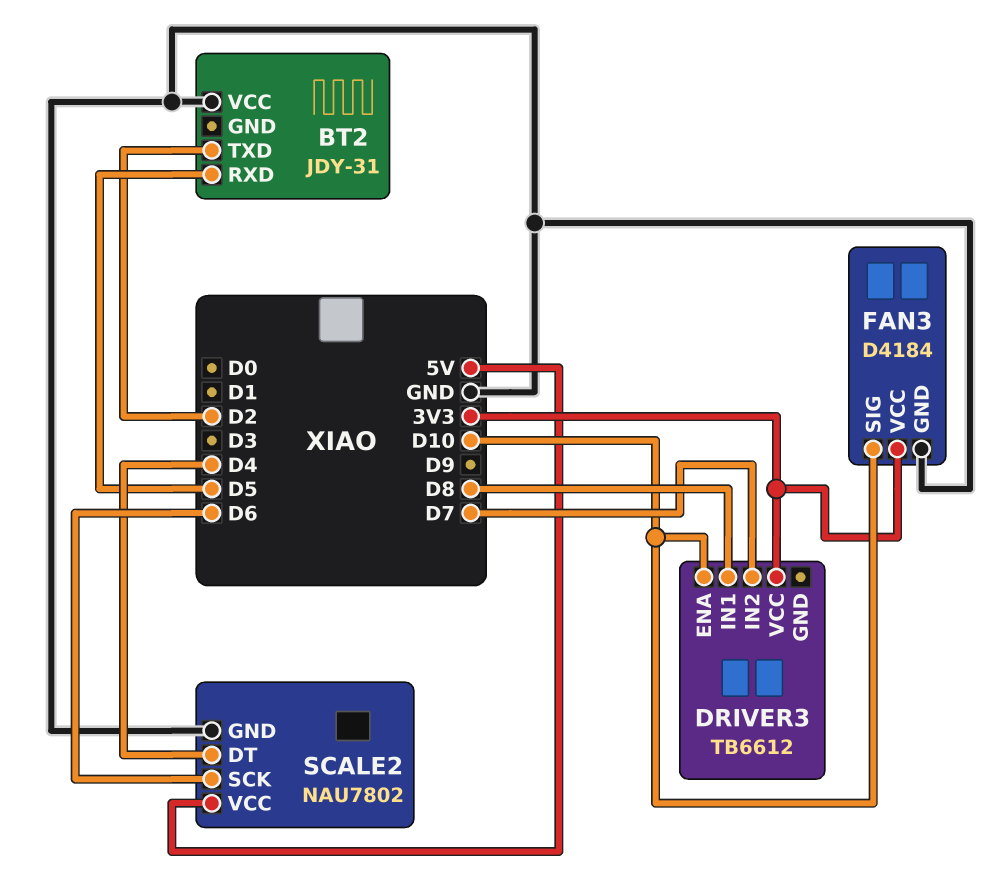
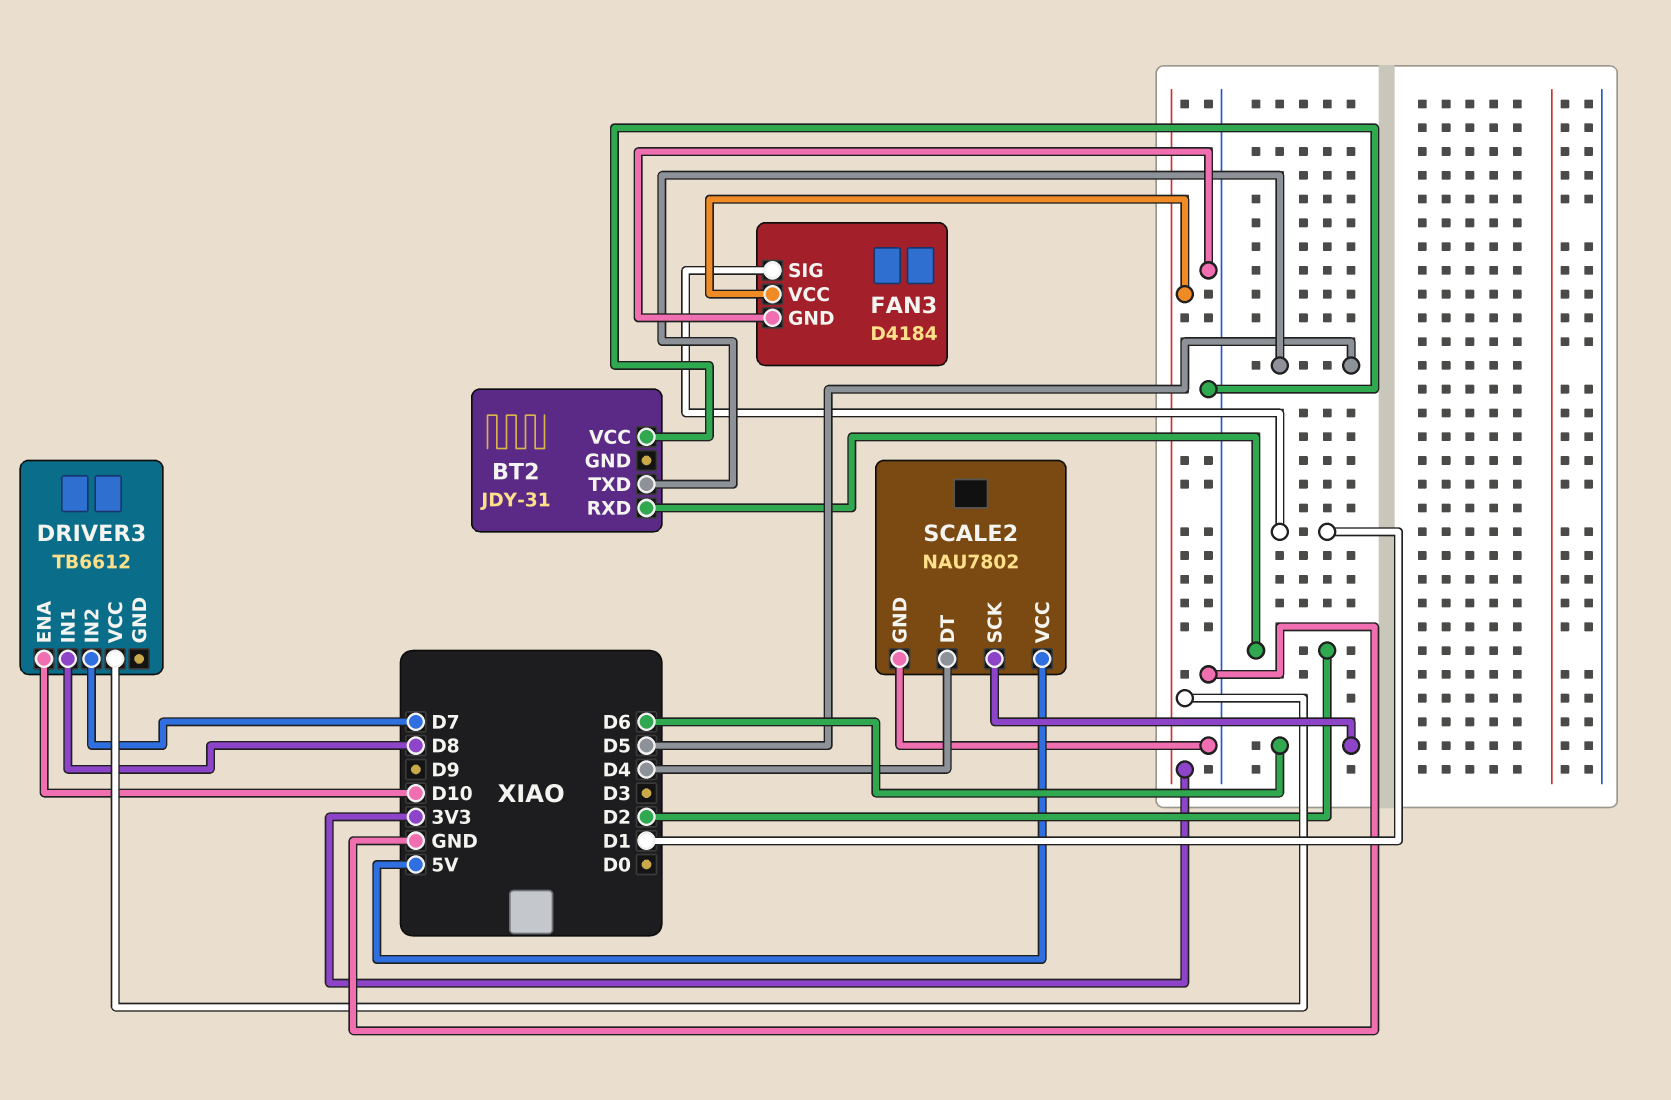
BT2 pin RXD: D5 -> D2
BT2 pin TXD: D2 -> D5
FAN3 pin SIG: D10 -> D1

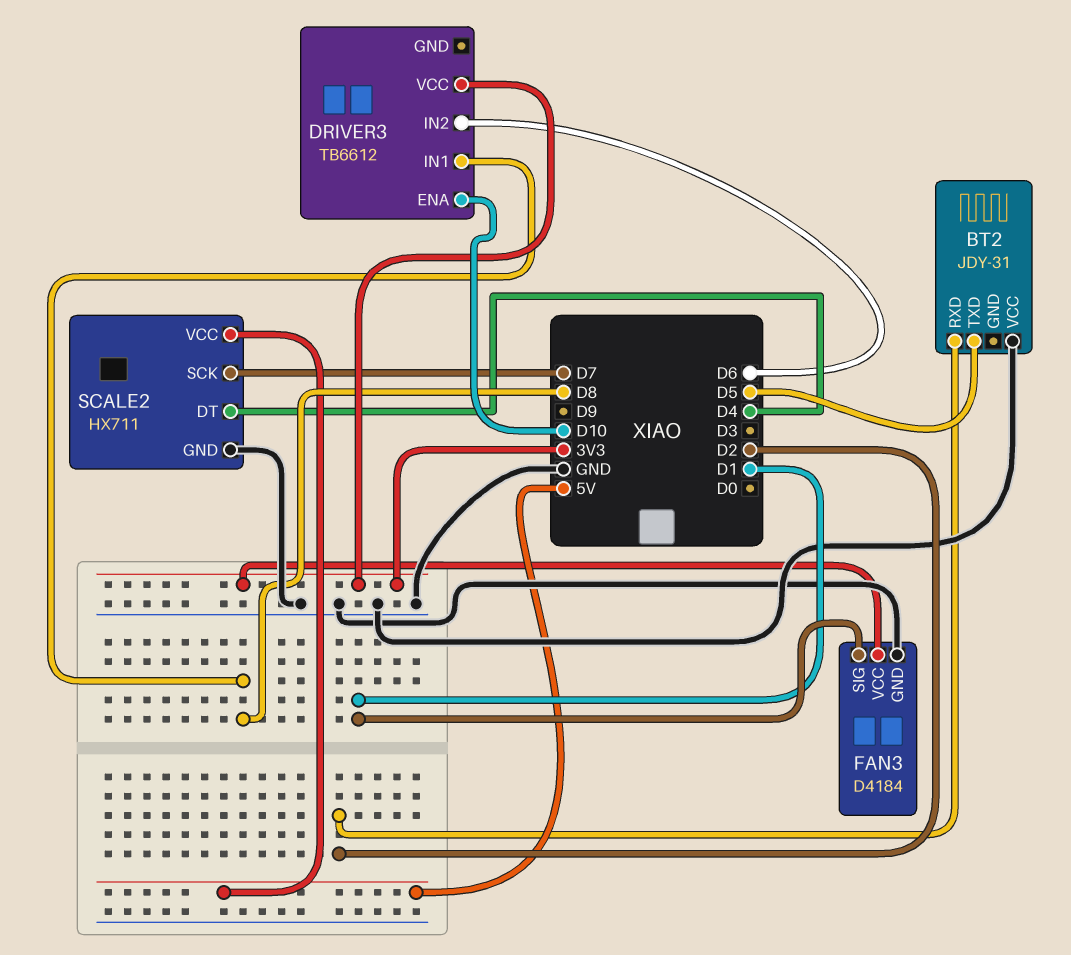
DRIVER3 pin IN2: D7 -> D6
SCALE2: NAU7802 -> HX711
SCALE2 pin SCK: D6 -> D7

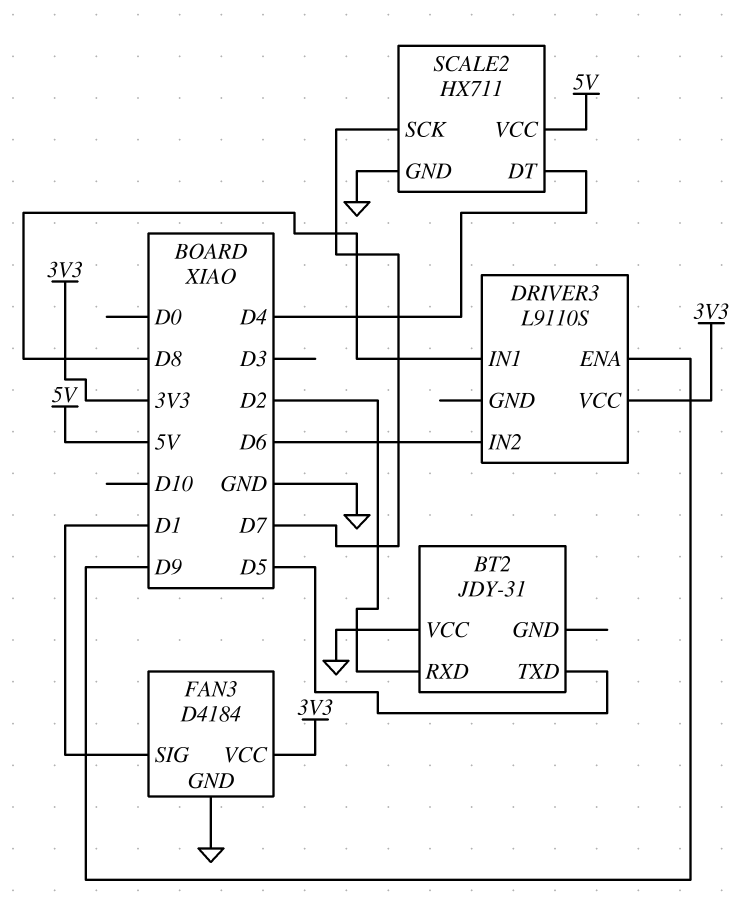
DRIVER3: TB6612 -> L9110S
DRIVER3 pin ENA: D10 -> D9

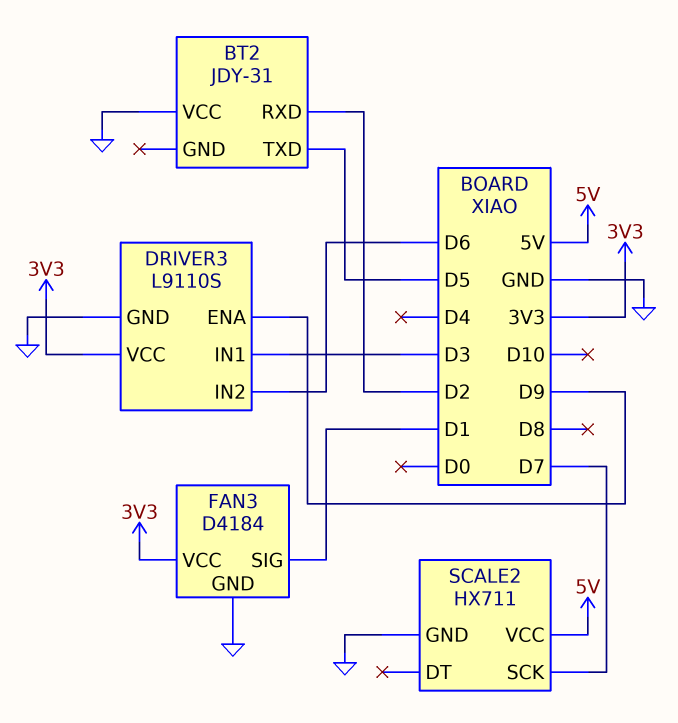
DRIVER3 pin GND: none -> GND
DRIVER3 pin IN1: D8 -> D3
SCALE2 pin DT: D4 -> none

